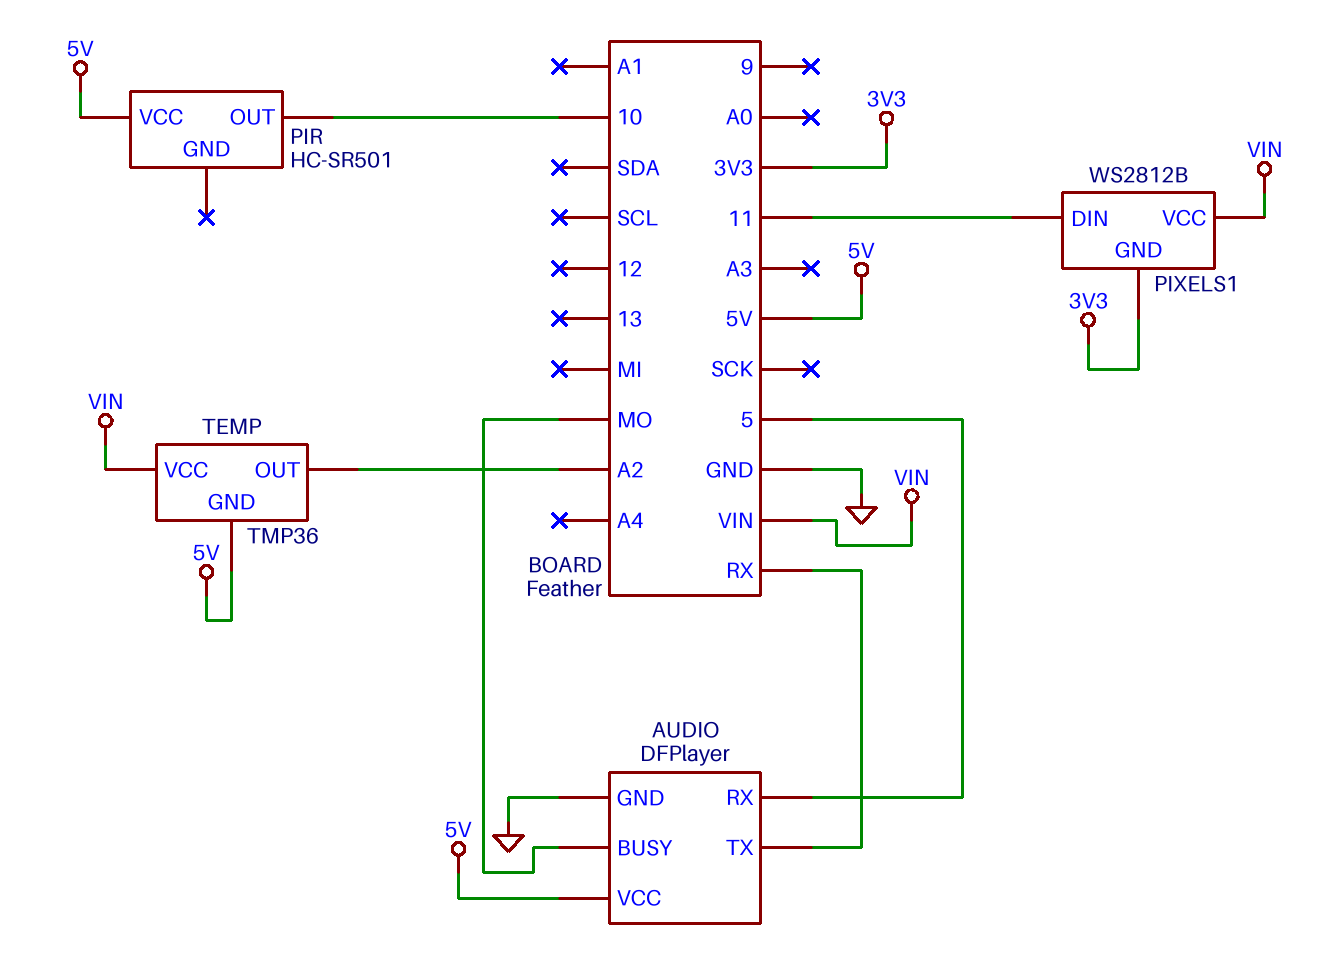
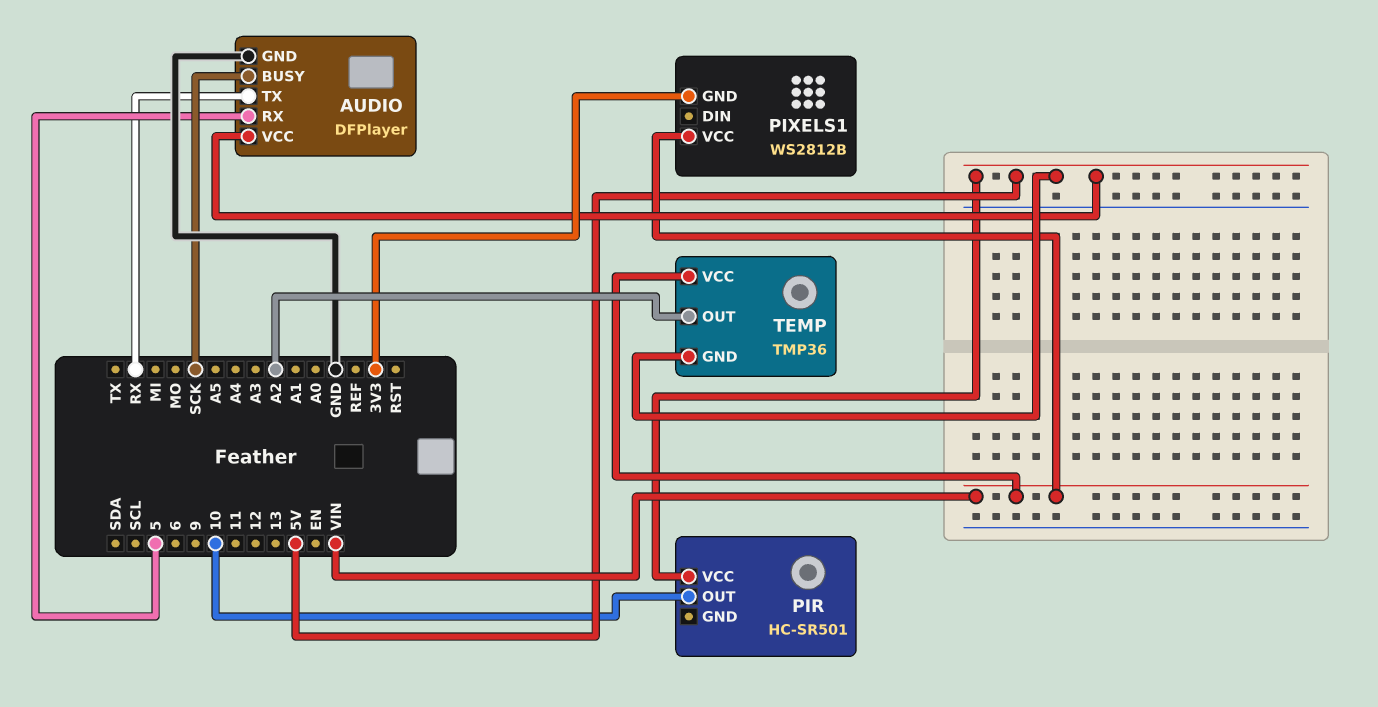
AUDIO pin BUSY: MO -> SCK
PIXELS1 pin DIN: 11 -> none

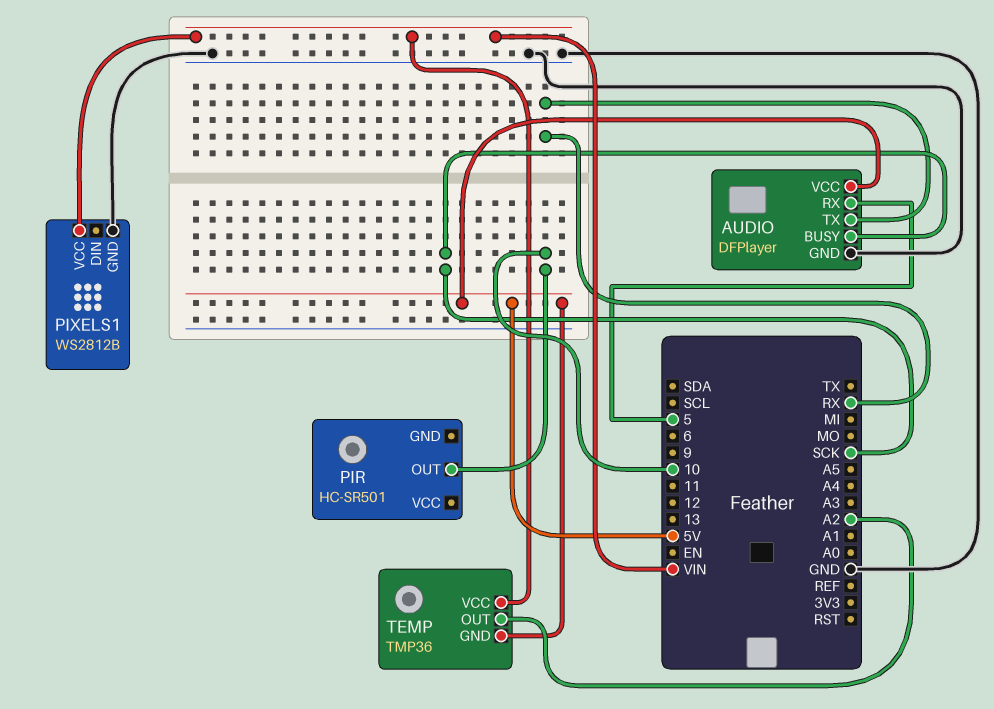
PIR pin VCC: 5V -> none
PIXELS1 pin GND: 3V3 -> GND

